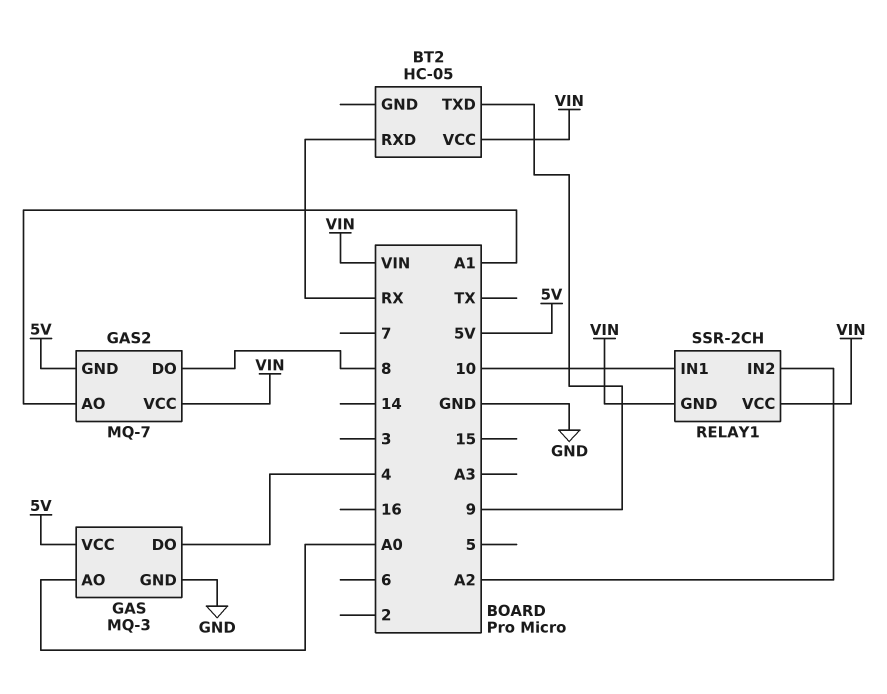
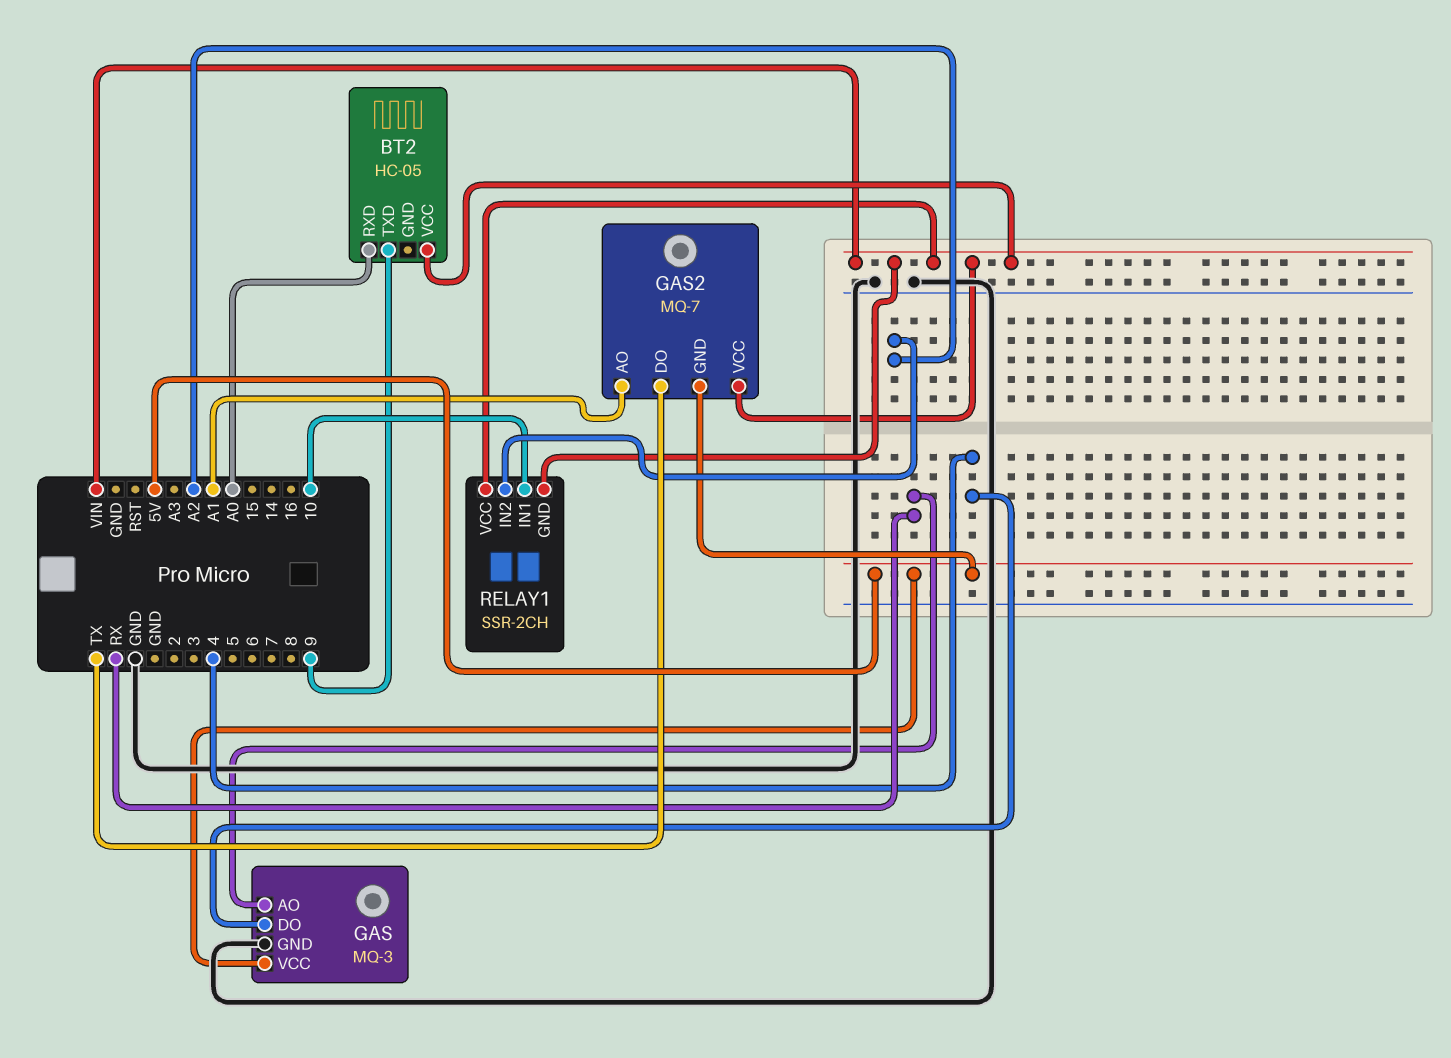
BT2 pin RXD: RX -> A0
GAS pin AO: A0 -> RX
GAS2 pin DO: 8 -> TX

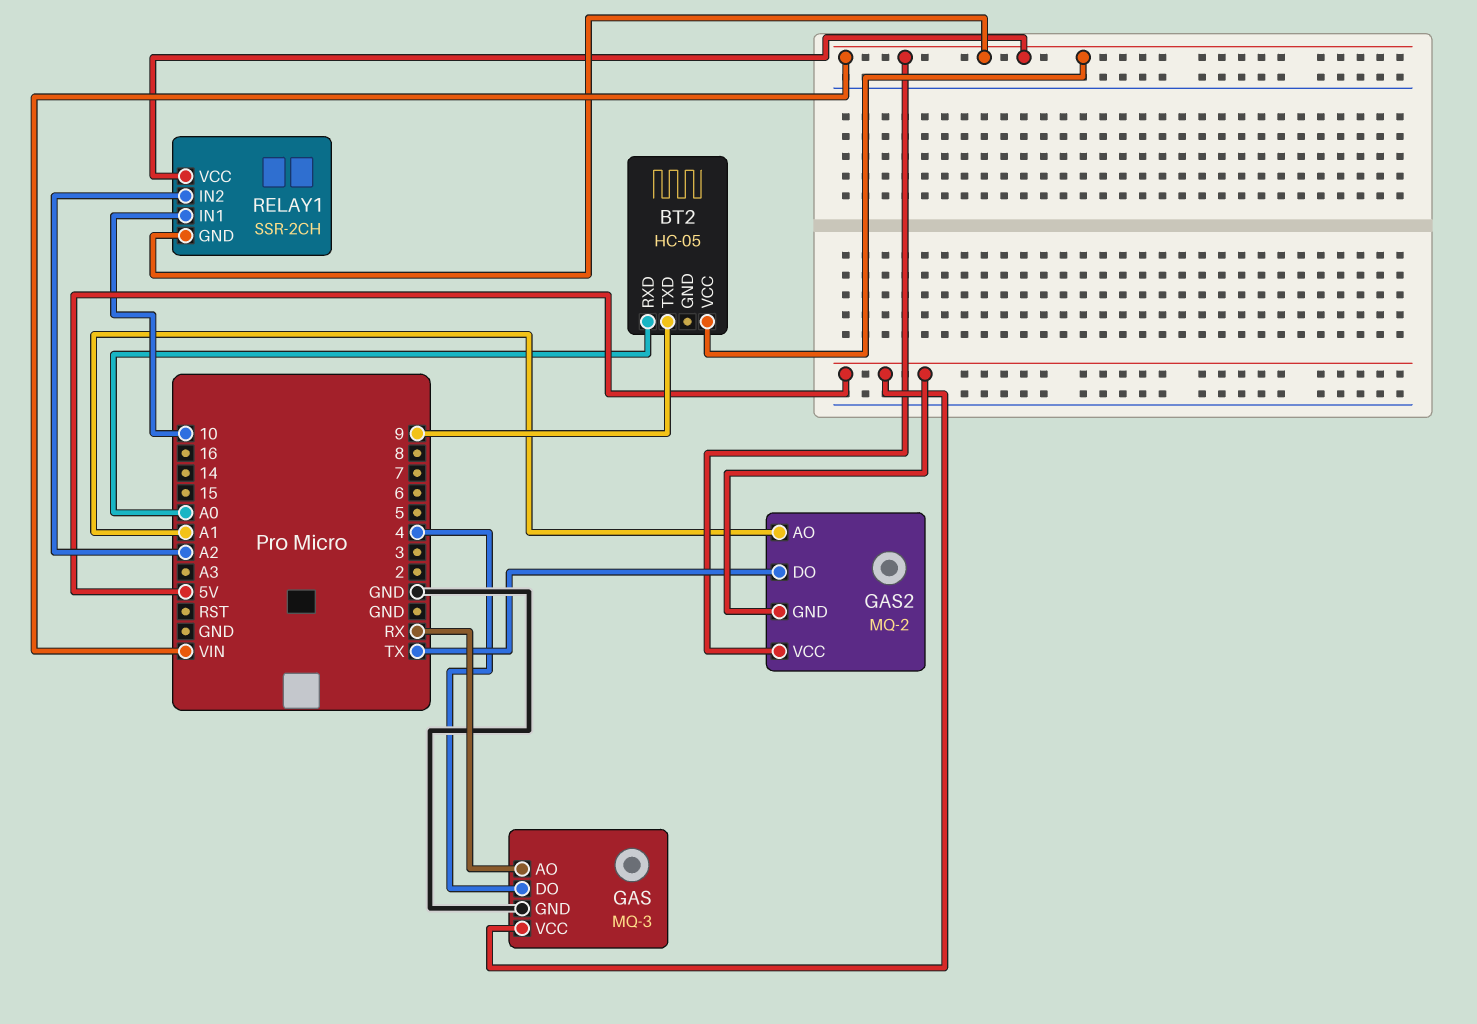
GAS2: MQ-7 -> MQ-2

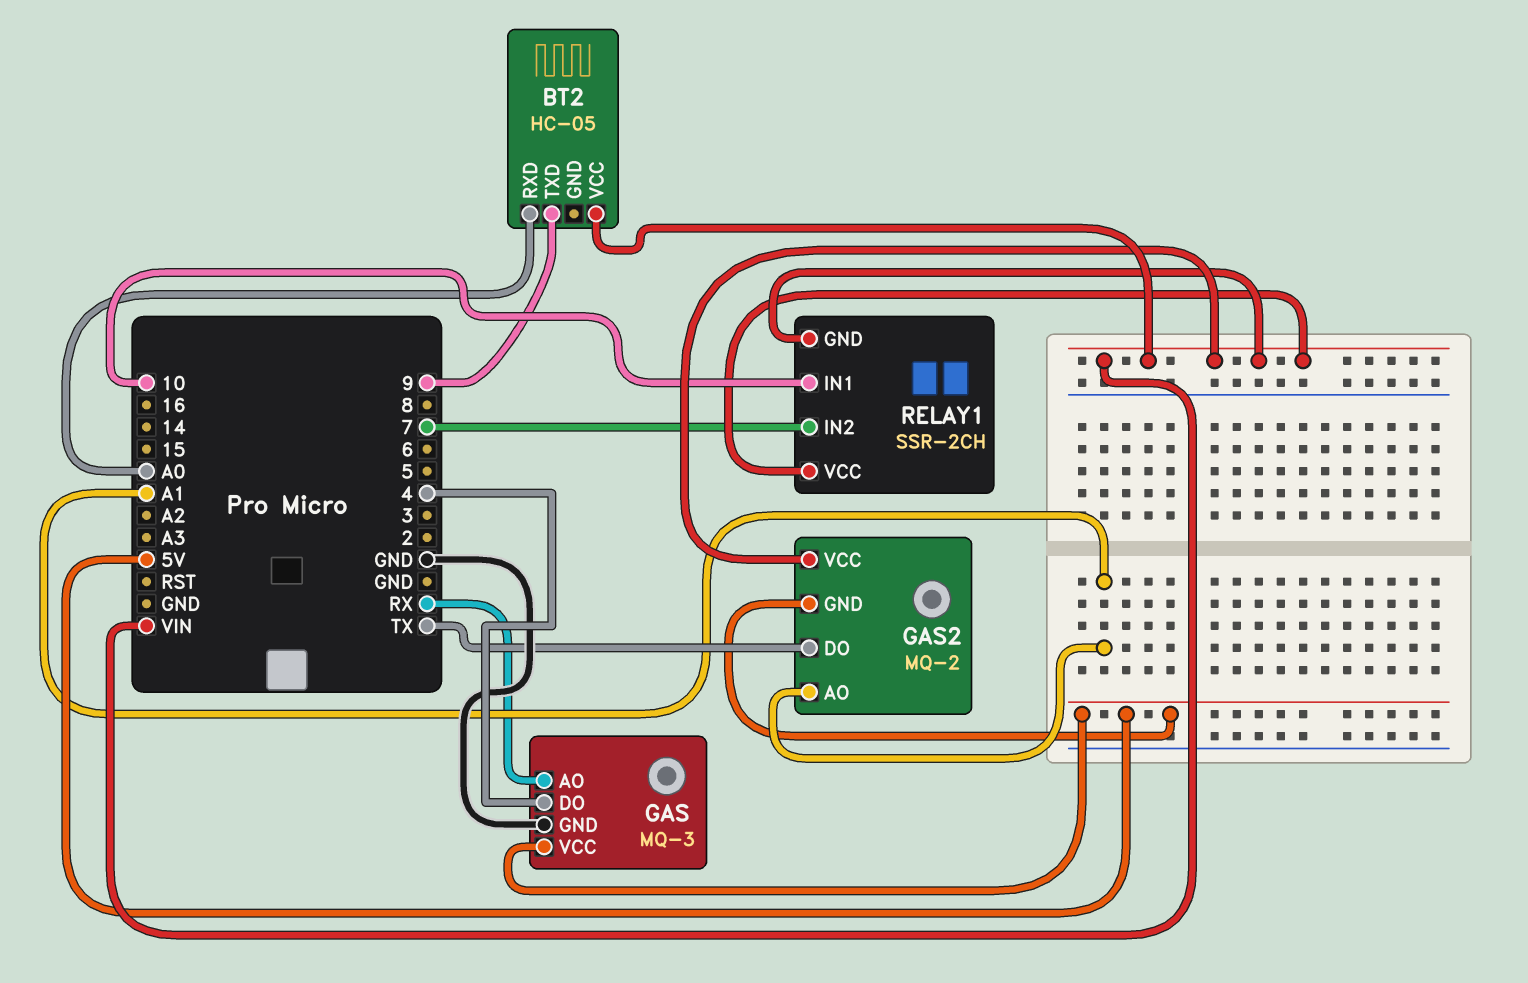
RELAY1 pin IN2: A2 -> 7

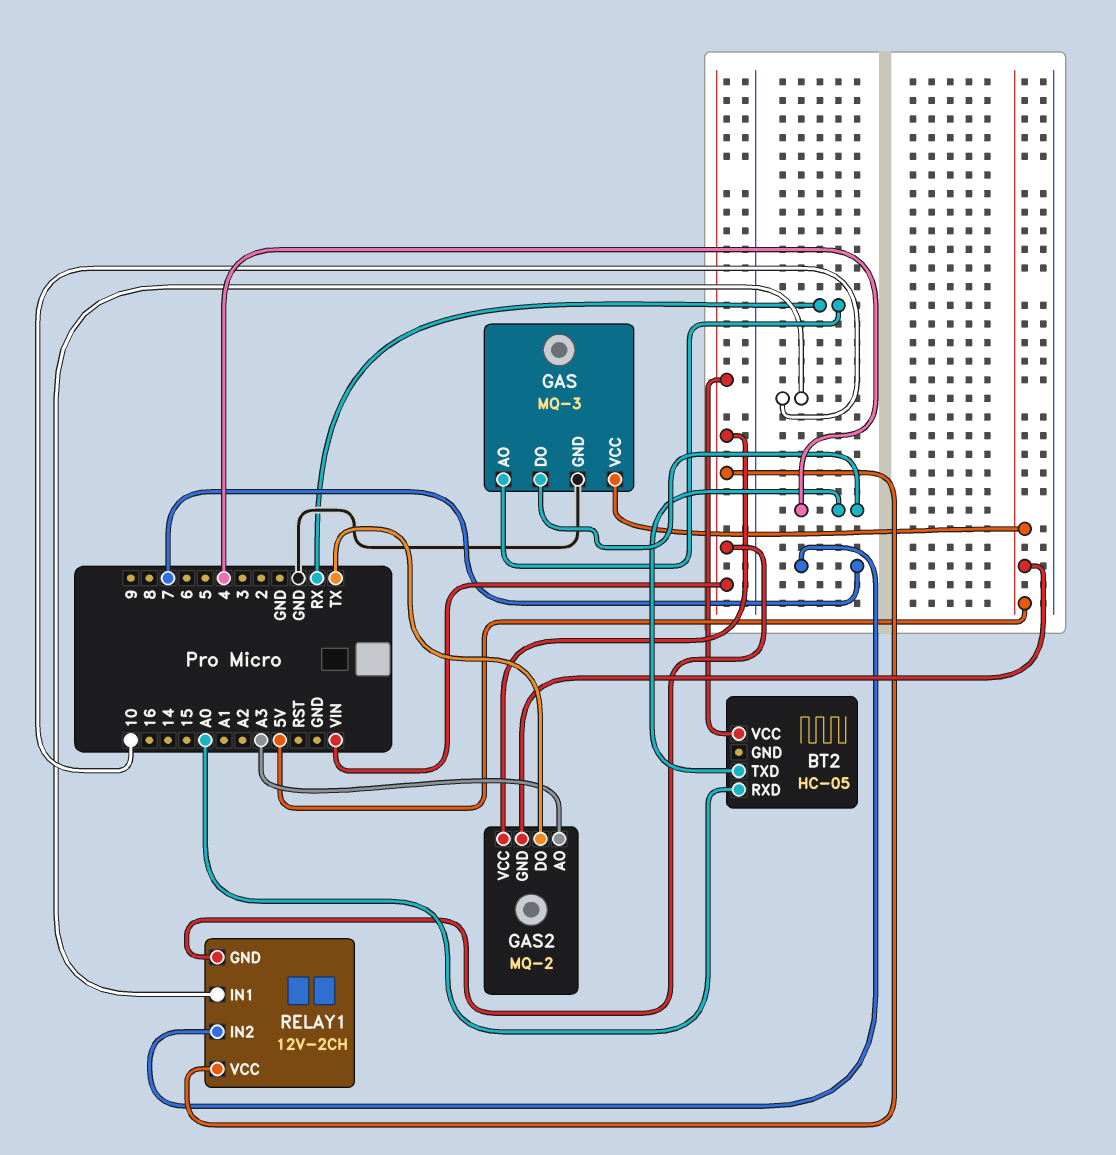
BT2 pin TXD: 9 -> 4
GAS2 pin AO: A1 -> A3
RELAY1: SSR-2CH -> 12V-2CH

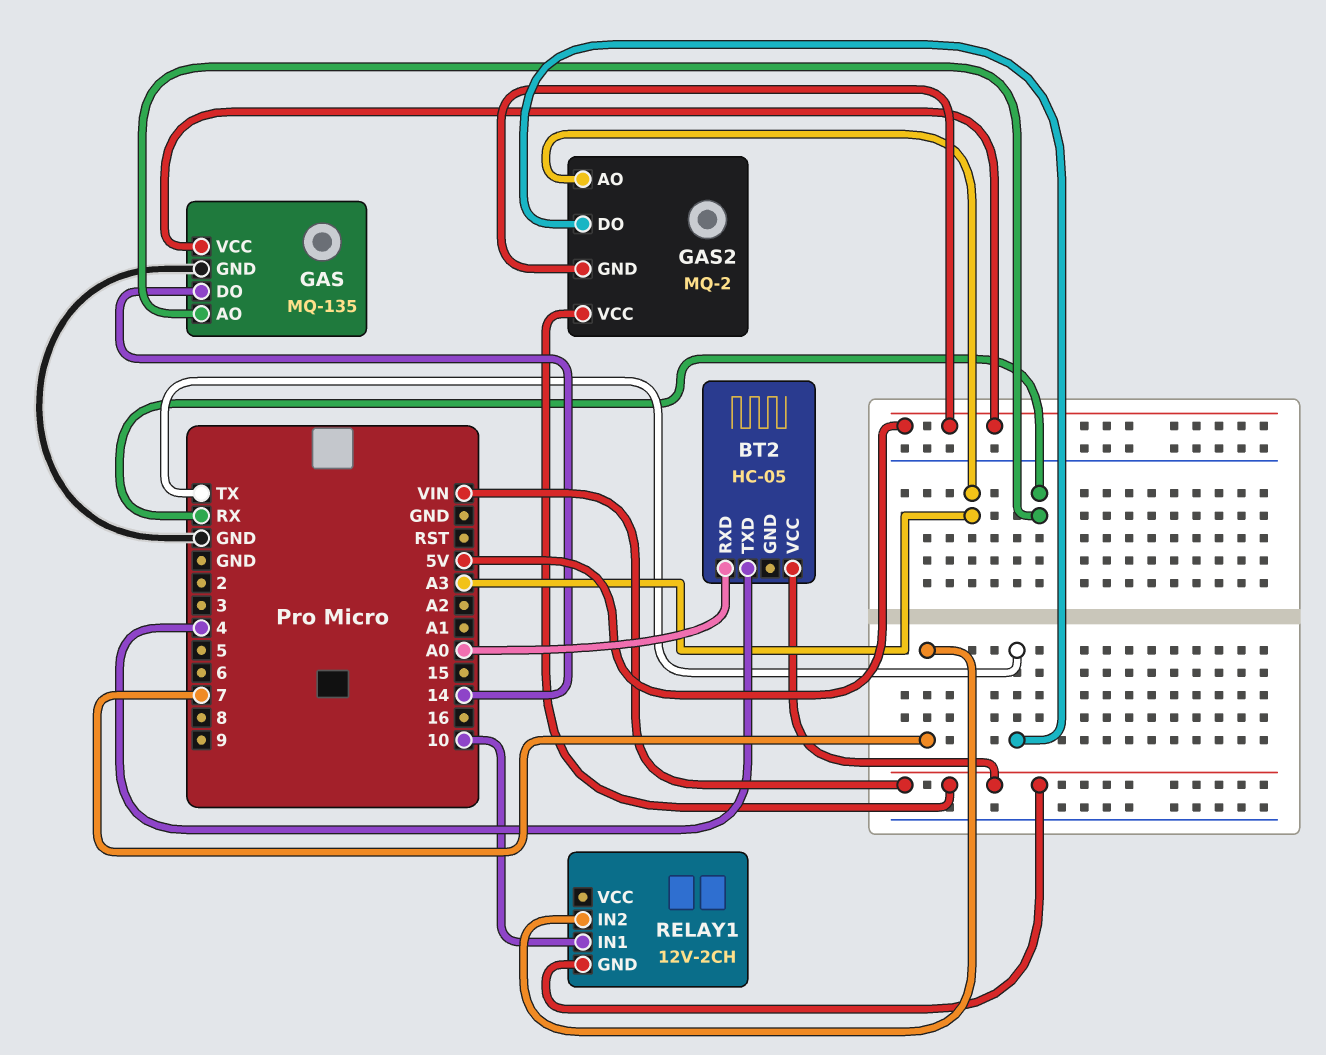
GAS: MQ-3 -> MQ-135
GAS pin DO: 4 -> 14
RELAY1 pin VCC: VIN -> none

